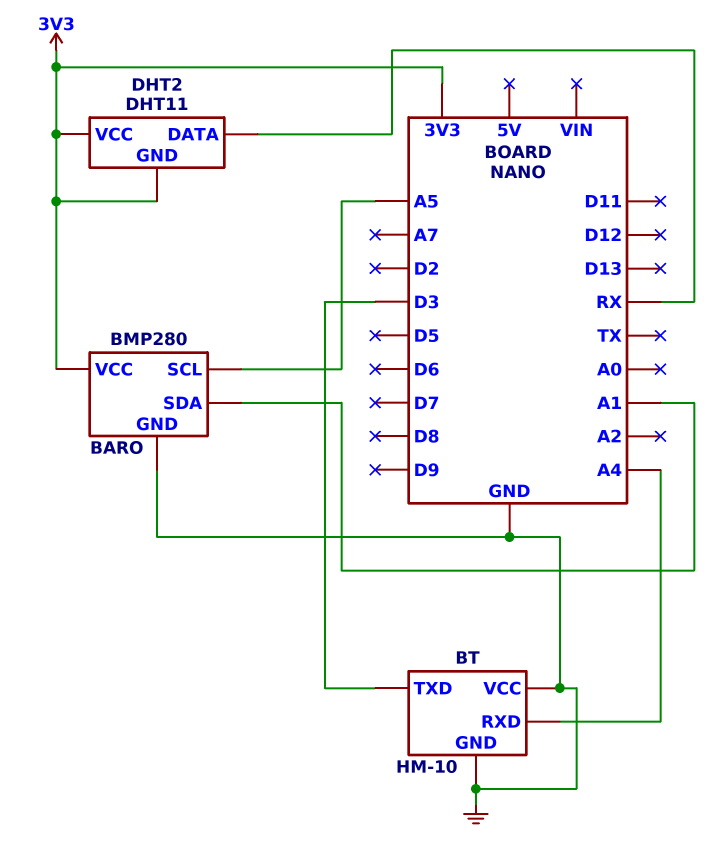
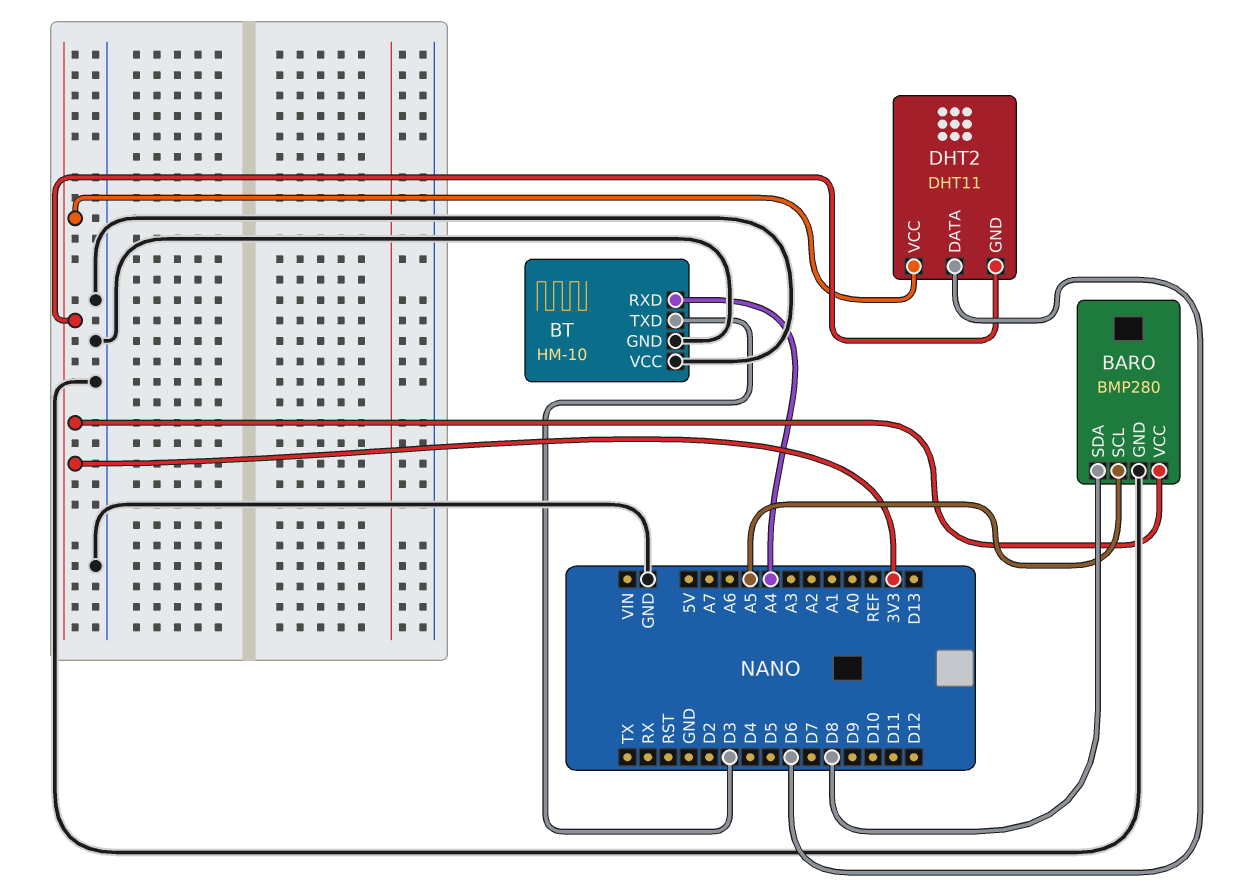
BARO pin SDA: A1 -> D8
DHT2 pin DATA: RX -> D6

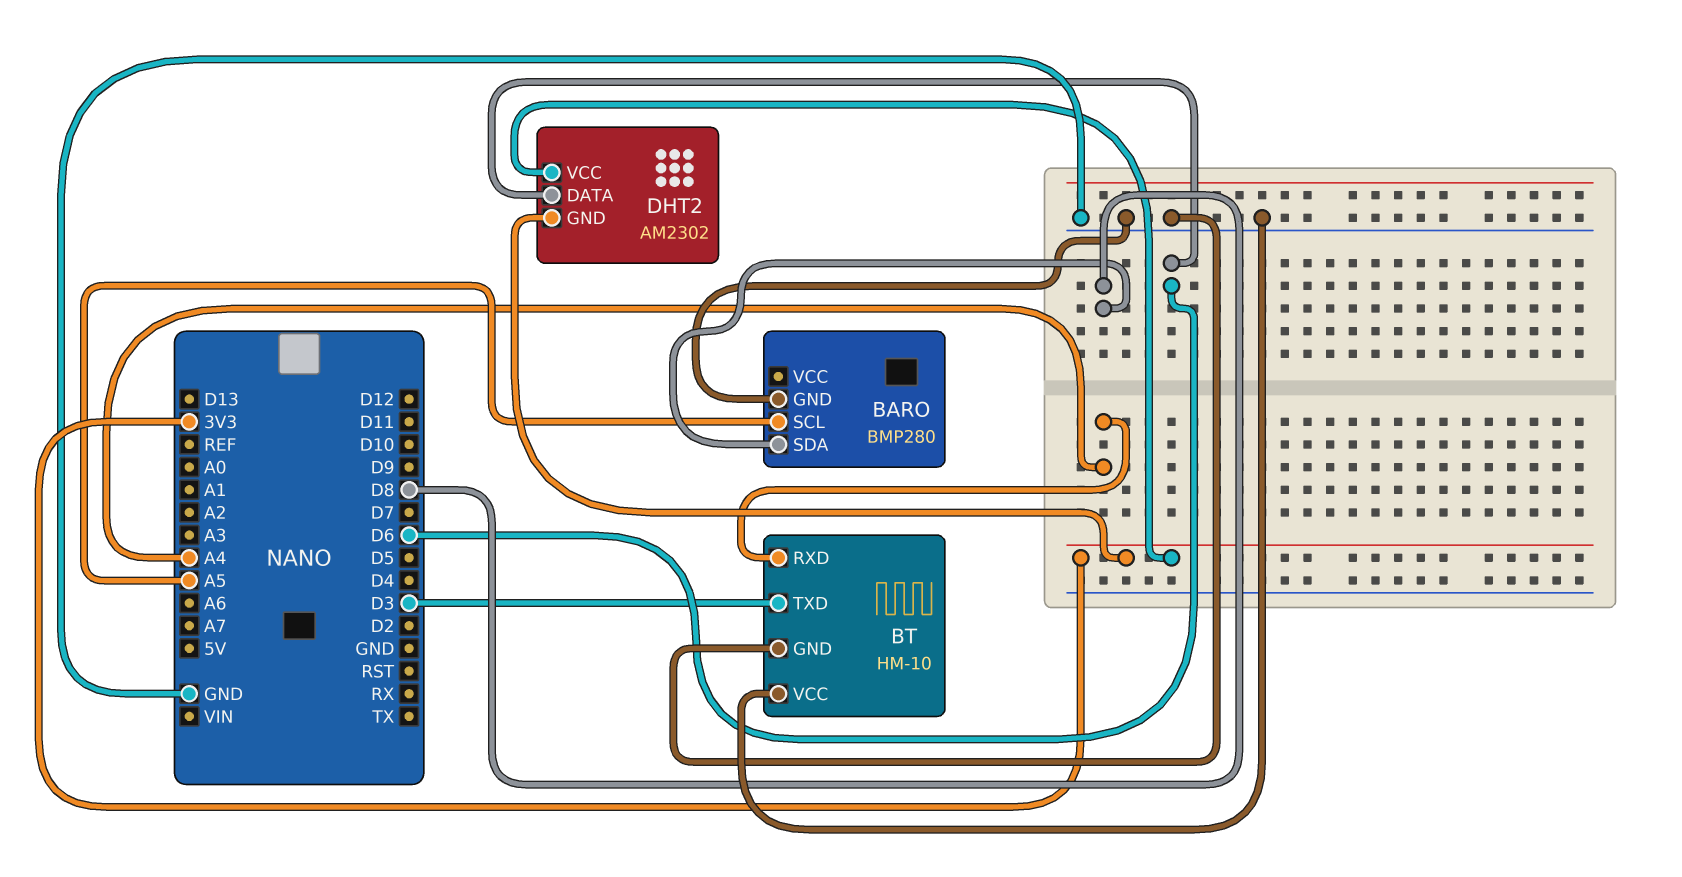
BARO pin VCC: 3V3 -> none
DHT2: DHT11 -> AM2302

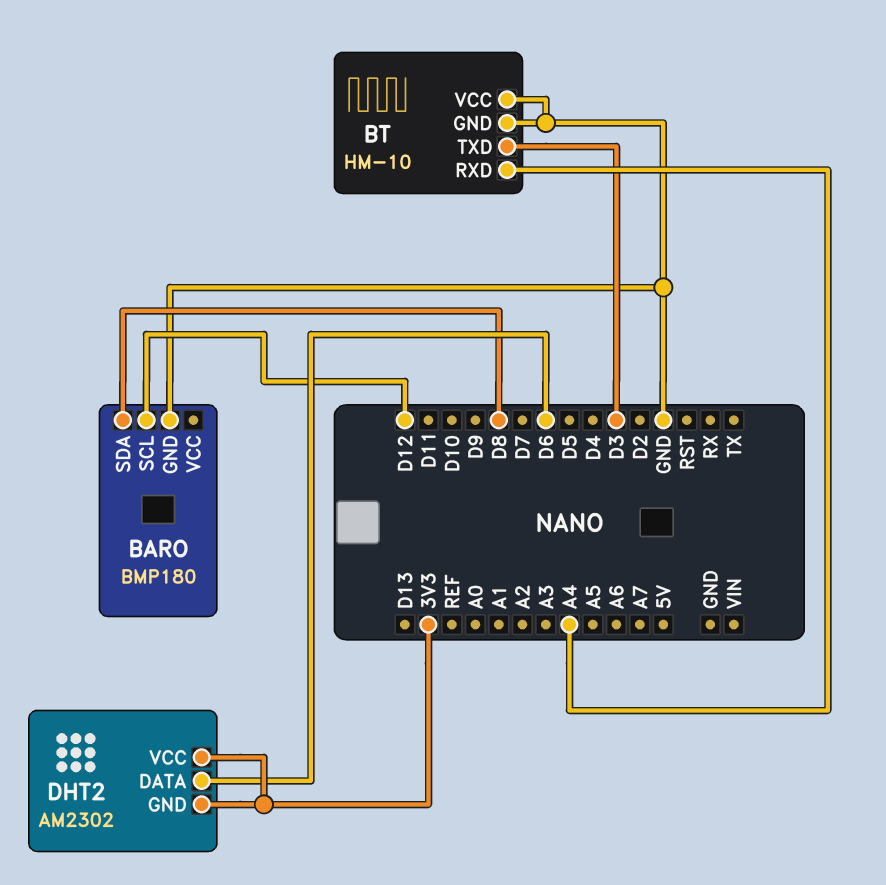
BARO: BMP280 -> BMP180
BARO pin SCL: A5 -> D12

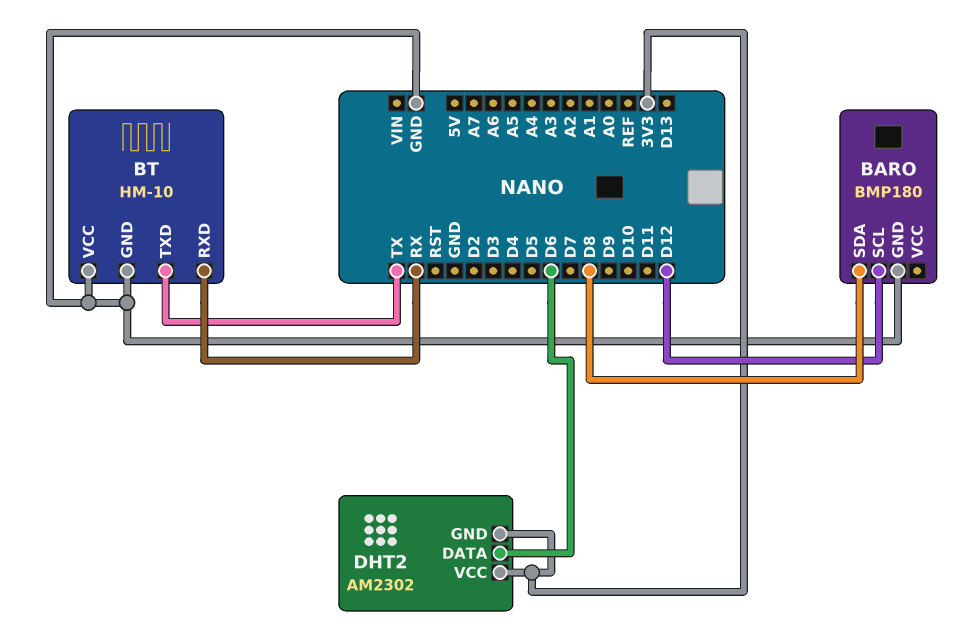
BT pin RXD: A4 -> RX
BT pin TXD: D3 -> TX

